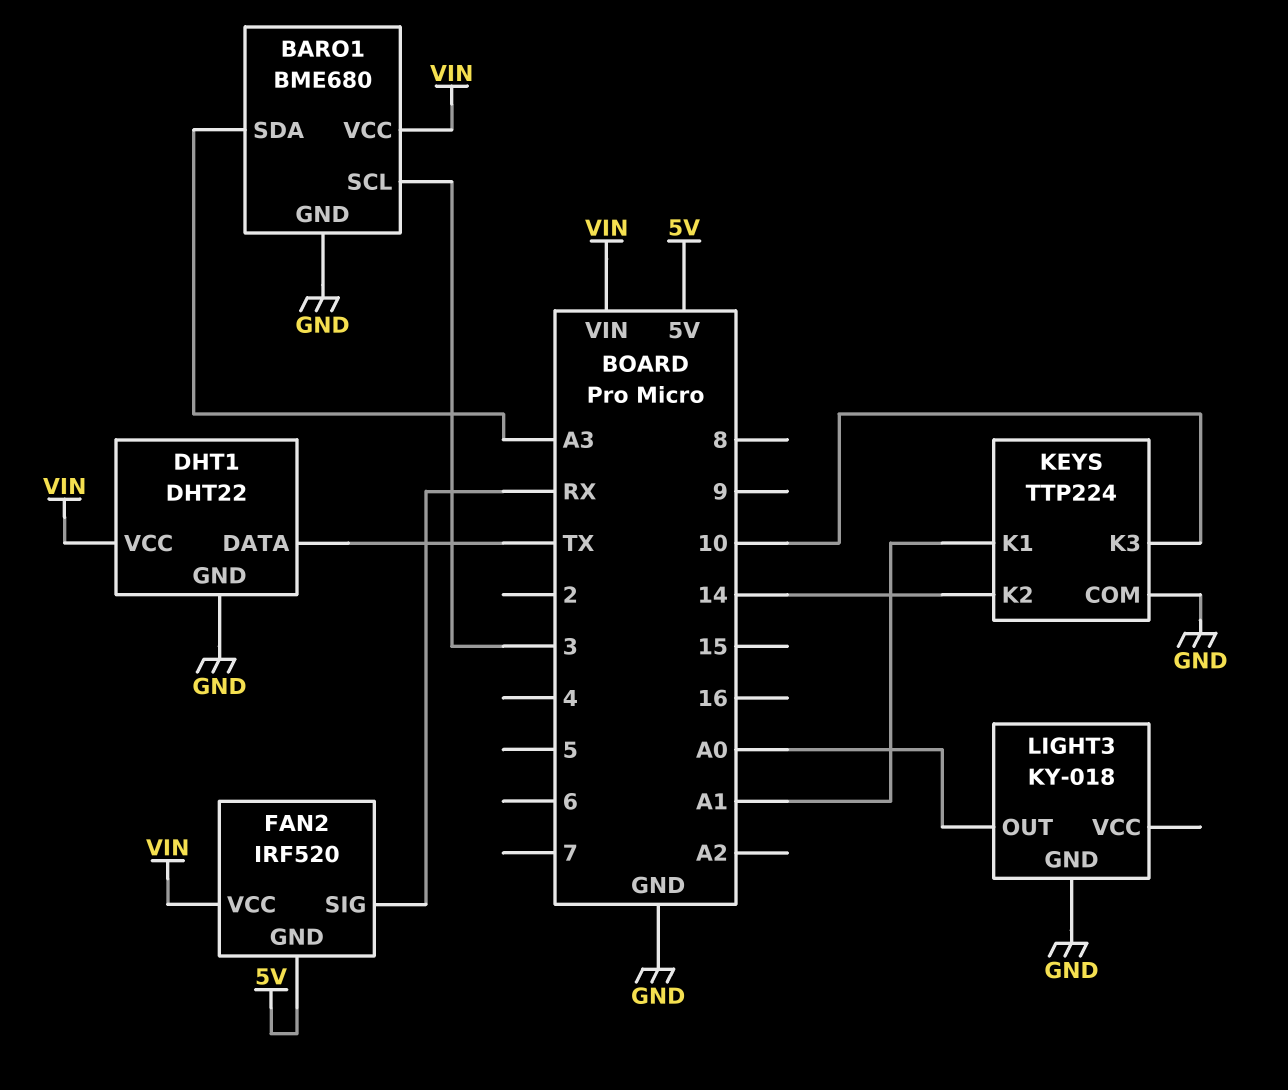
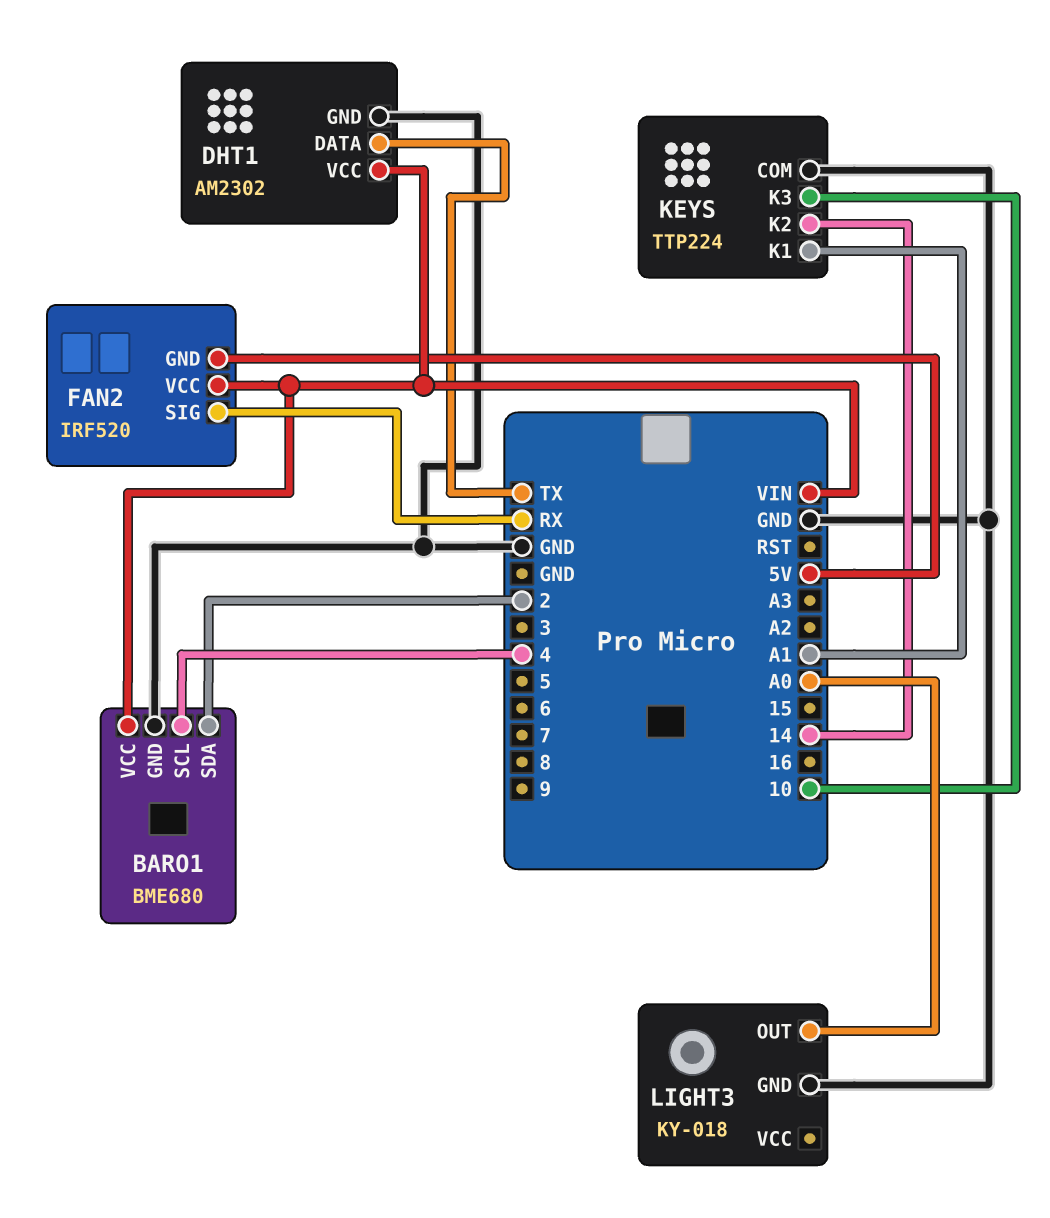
BARO1 pin SCL: 3 -> 4
BARO1 pin SDA: A3 -> 2
DHT1: DHT22 -> AM2302

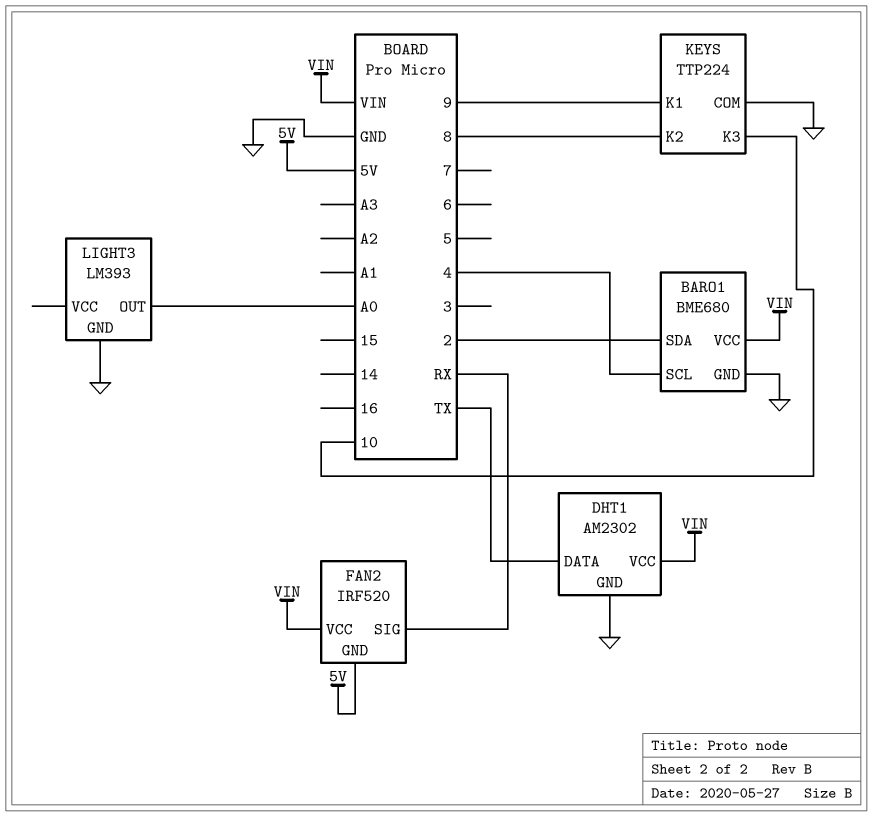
KEYS pin K1: A1 -> 9
KEYS pin K2: 14 -> 8
LIGHT3: KY-018 -> LM393

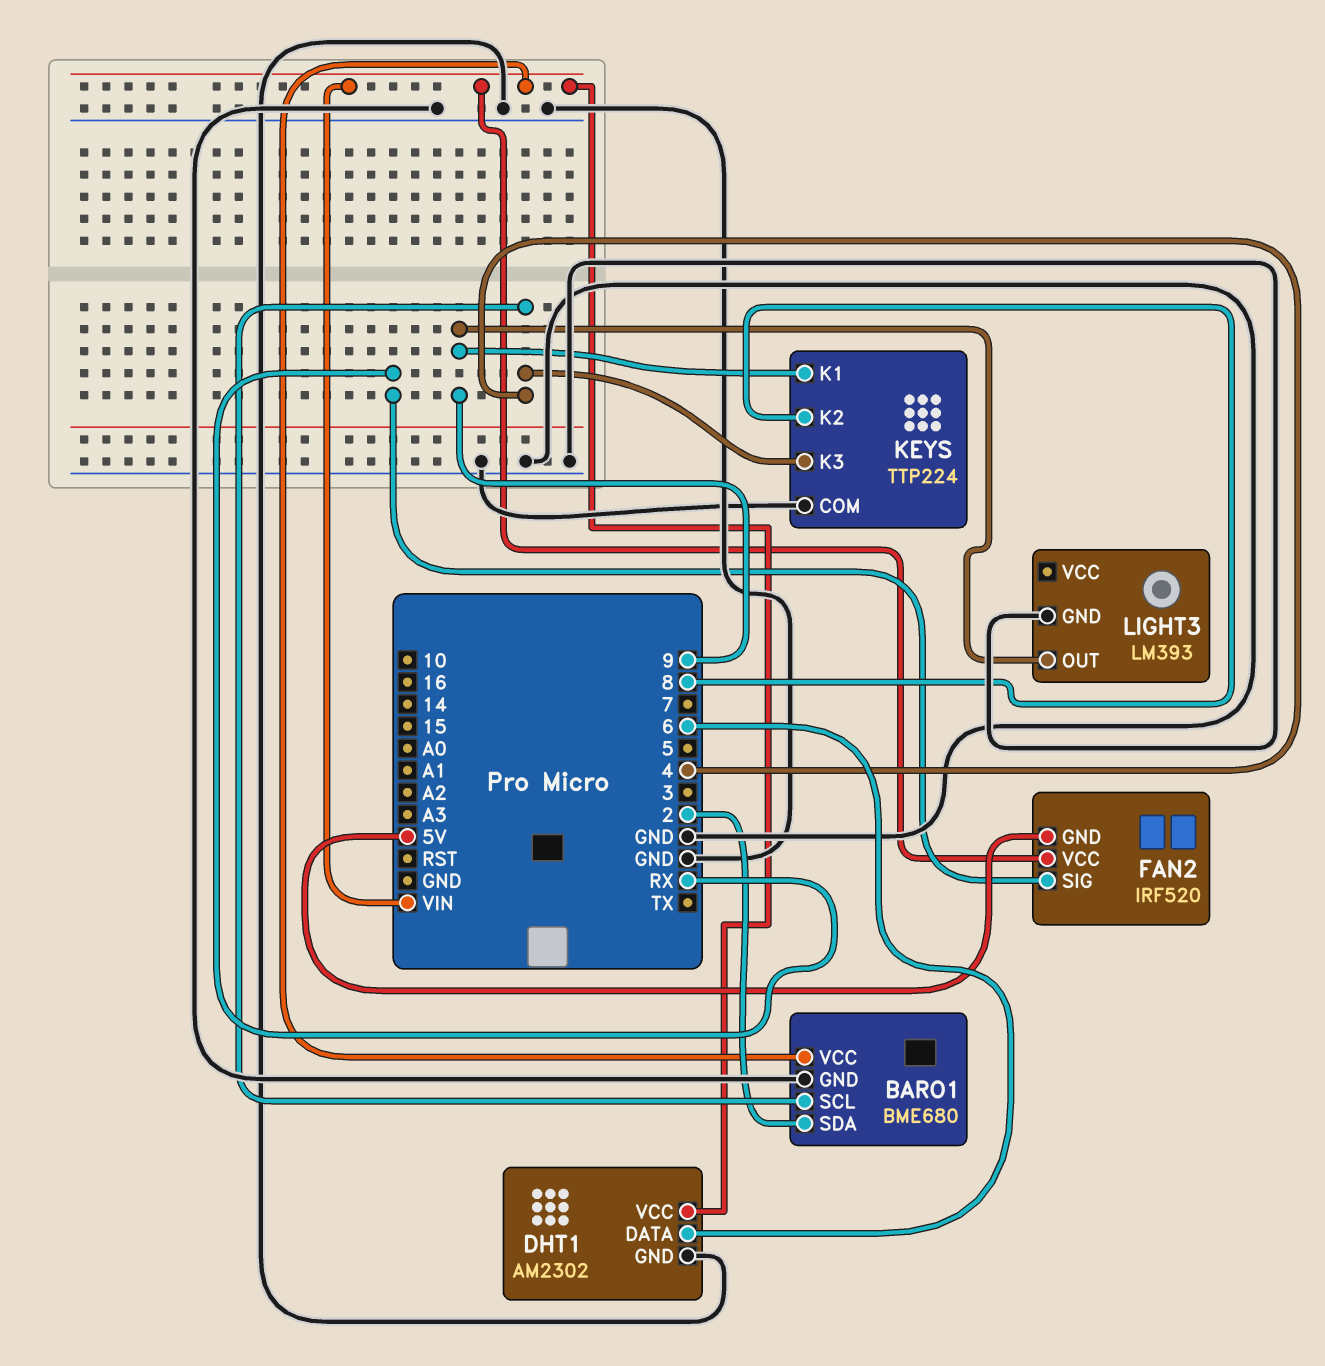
DHT1 pin DATA: TX -> 6
KEYS pin K3: 10 -> 4
LIGHT3 pin OUT: A0 -> 9

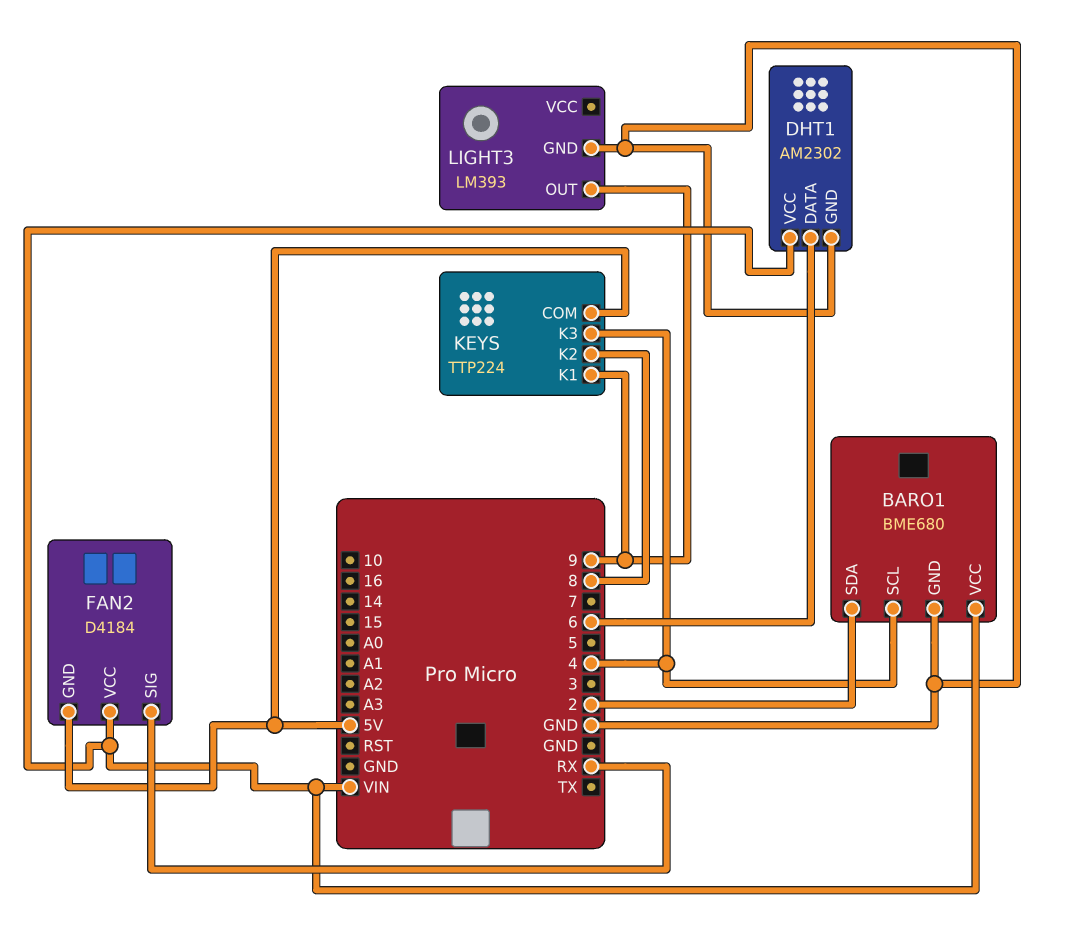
FAN2: IRF520 -> D4184
KEYS pin COM: GND -> 5V

